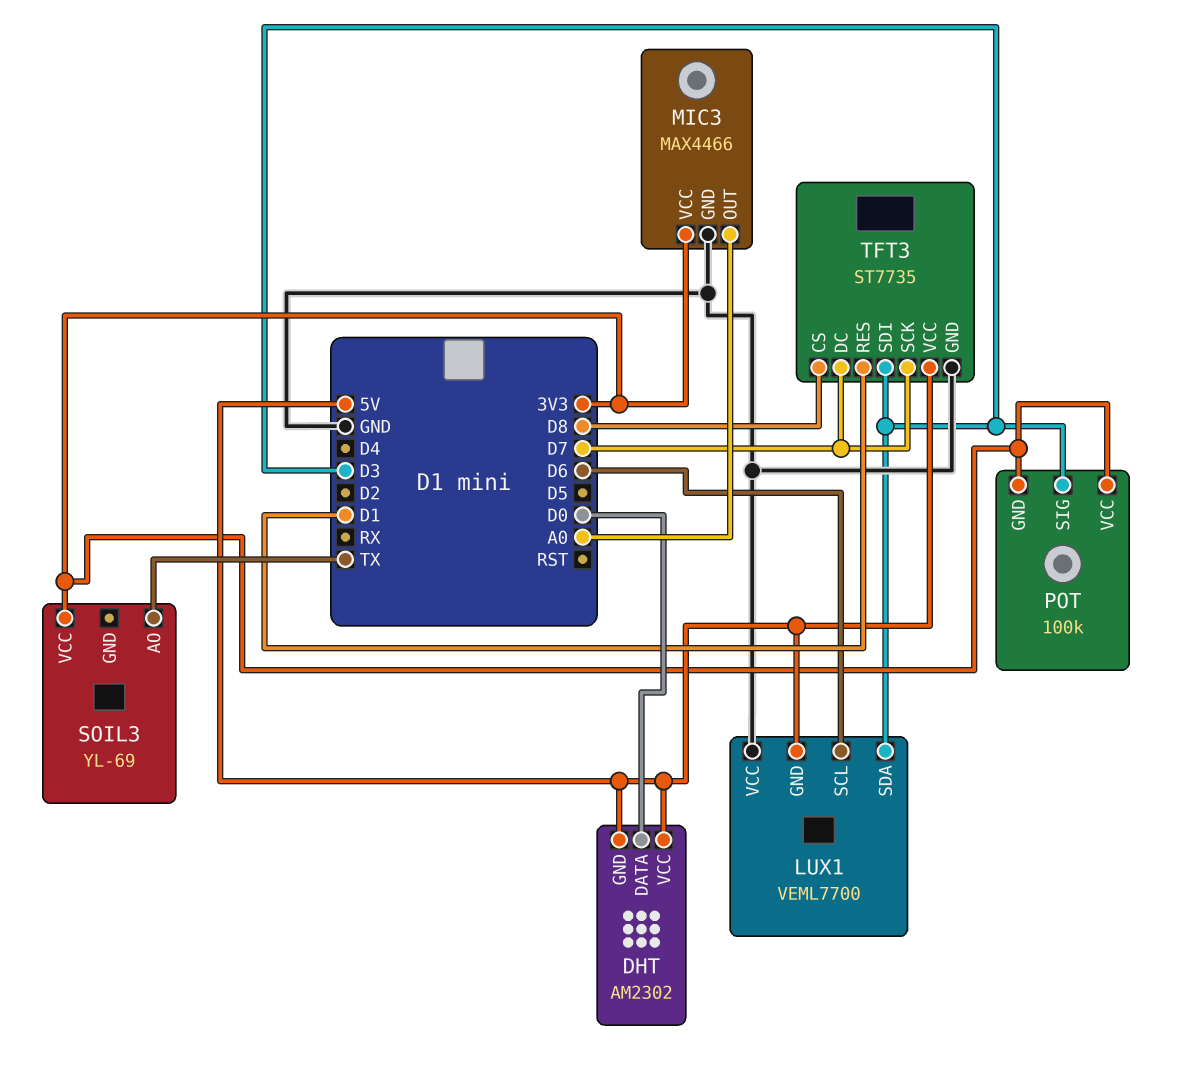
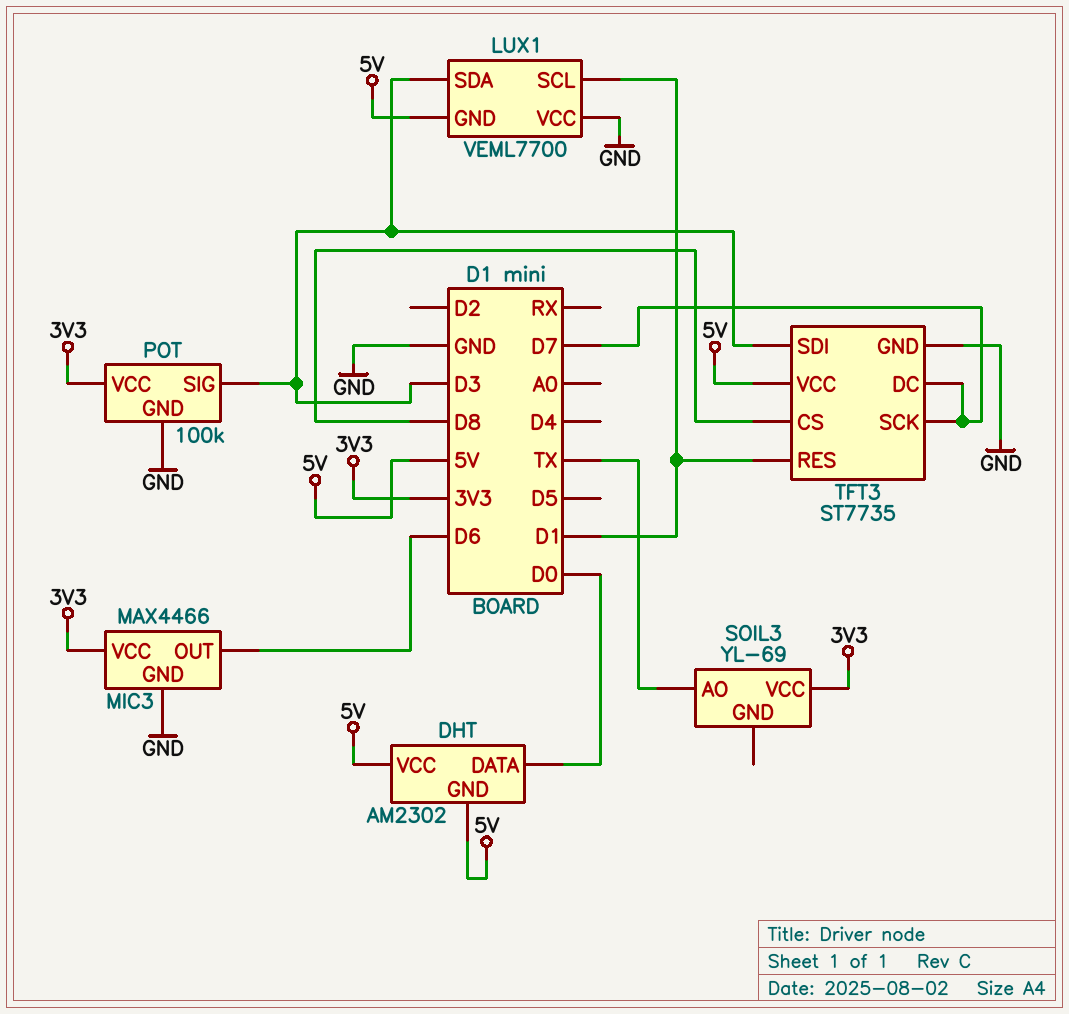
LUX1 pin SCL: D6 -> D1
MIC3 pin OUT: A0 -> D6
POT pin GND: 3V3 -> GND

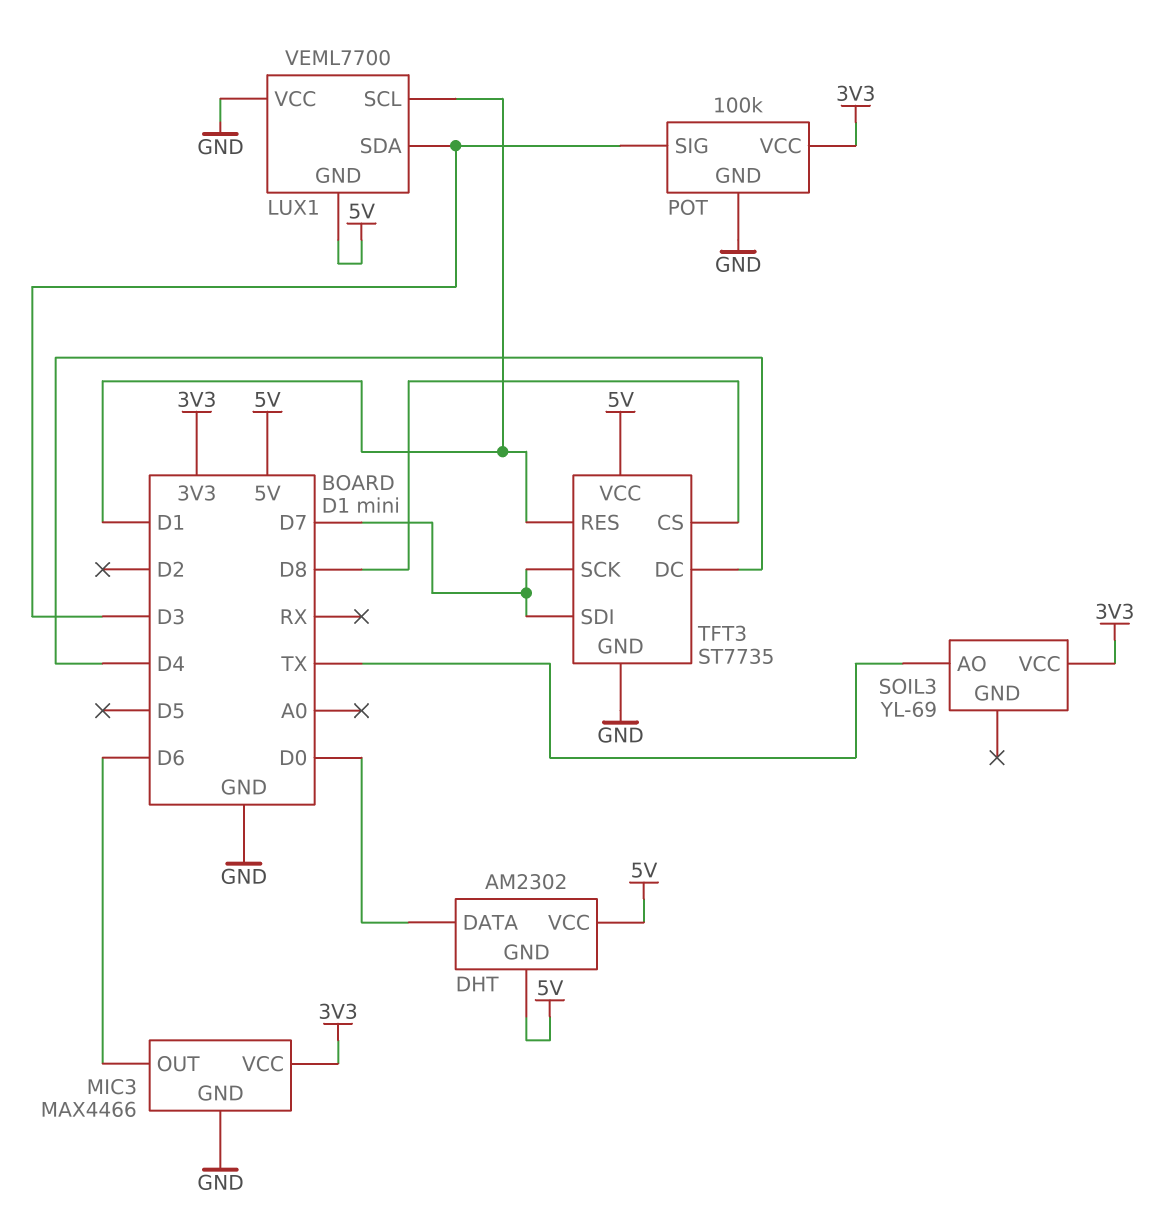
TFT3 pin DC: D7 -> D4
TFT3 pin SDI: D3 -> D7

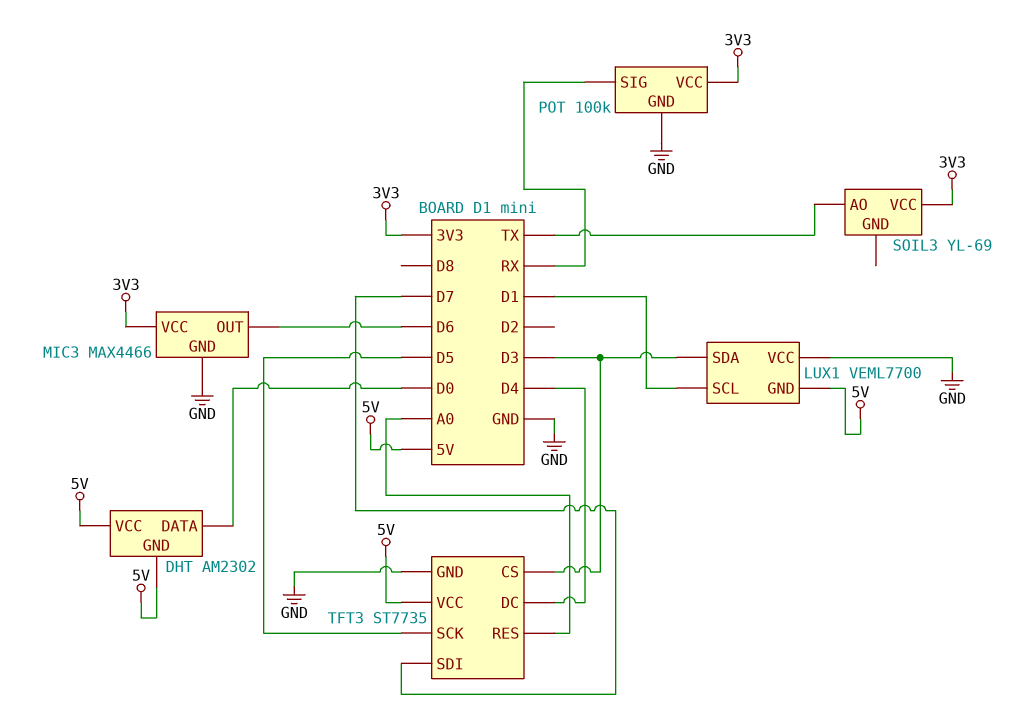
POT pin SIG: D3 -> RX
TFT3 pin CS: D8 -> D3
TFT3 pin RES: D1 -> A0
TFT3 pin SCK: D7 -> D5

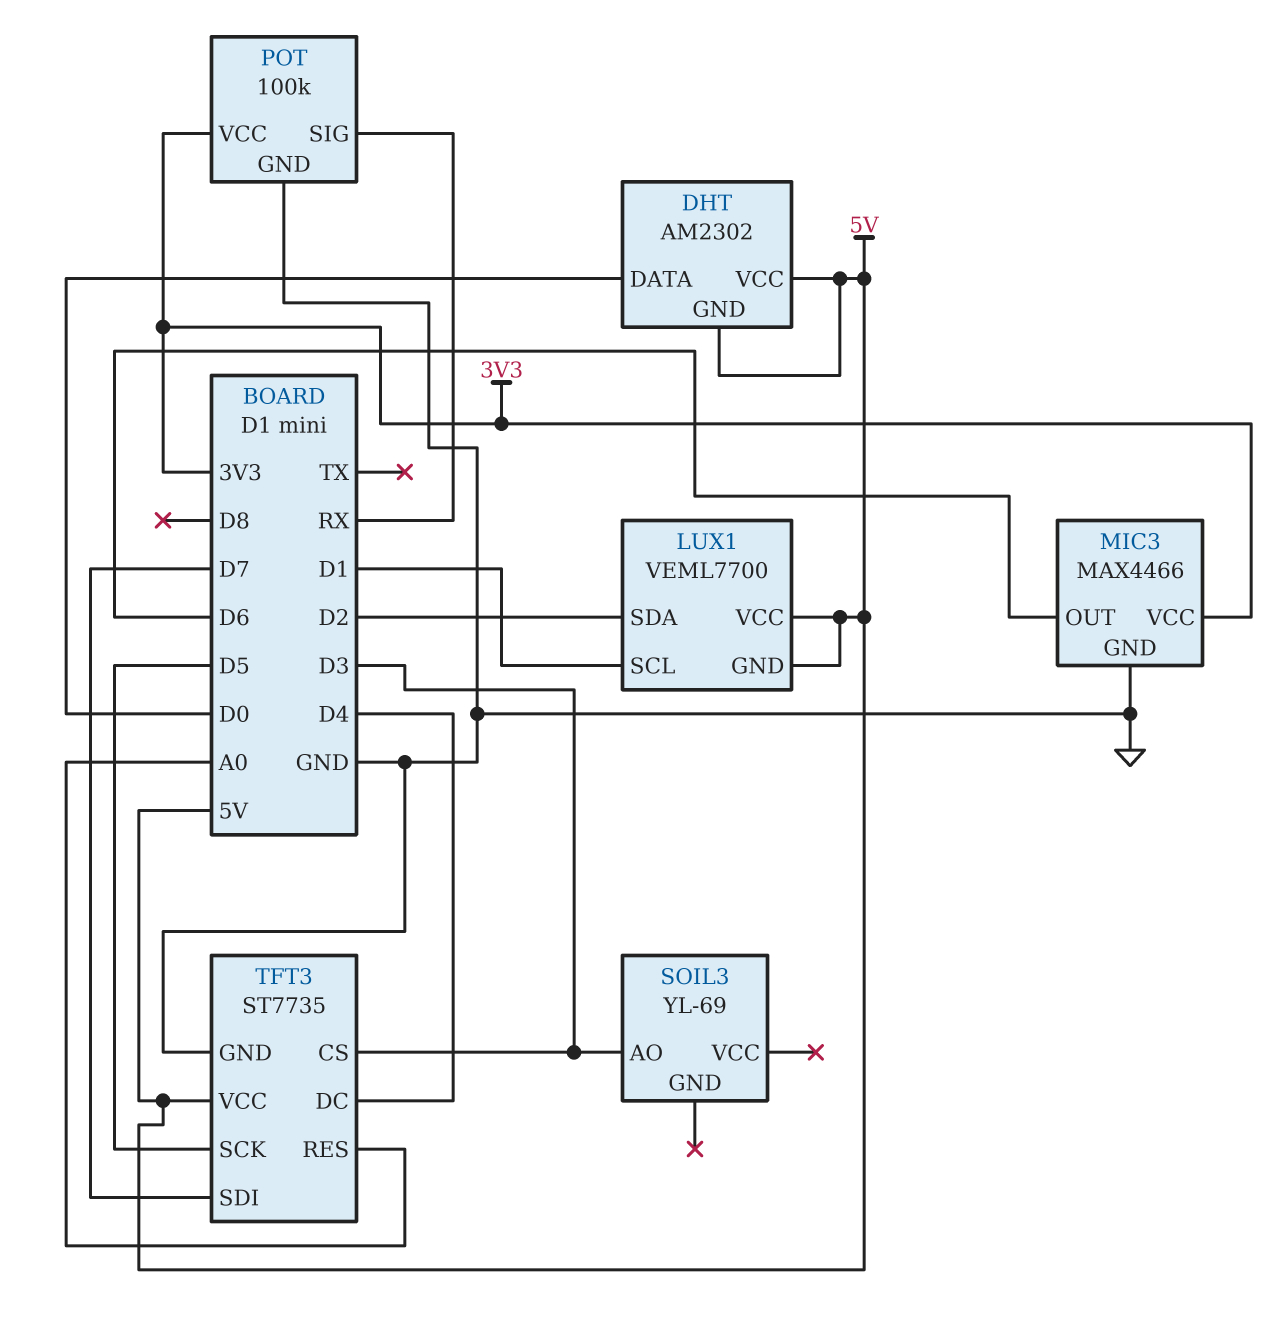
LUX1 pin SDA: D3 -> D2
LUX1 pin VCC: GND -> 5V
SOIL3 pin AO: TX -> D3
SOIL3 pin VCC: 3V3 -> none

